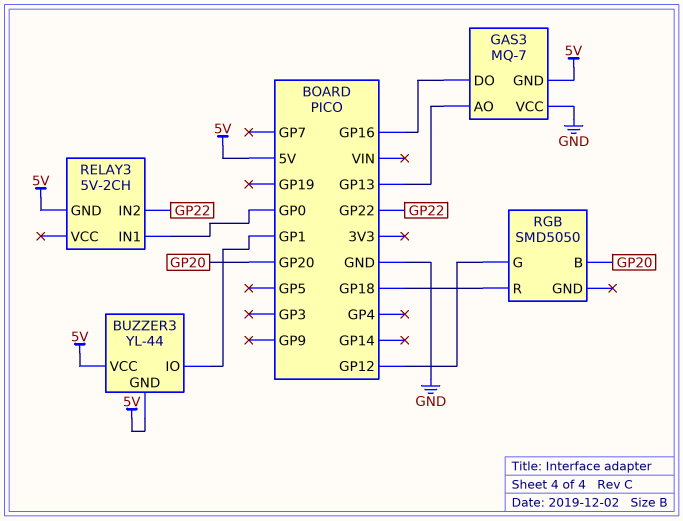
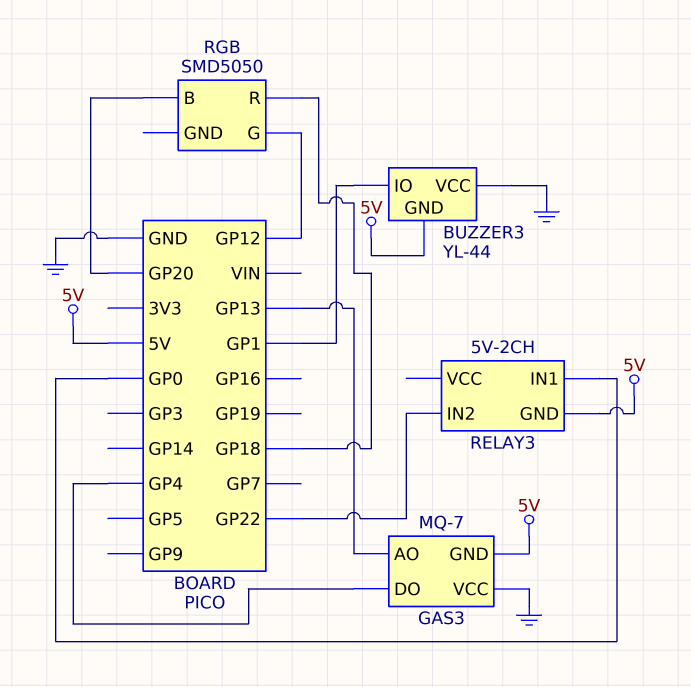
BUZZER3 pin VCC: 5V -> GND
GAS3 pin DO: GP16 -> GP4

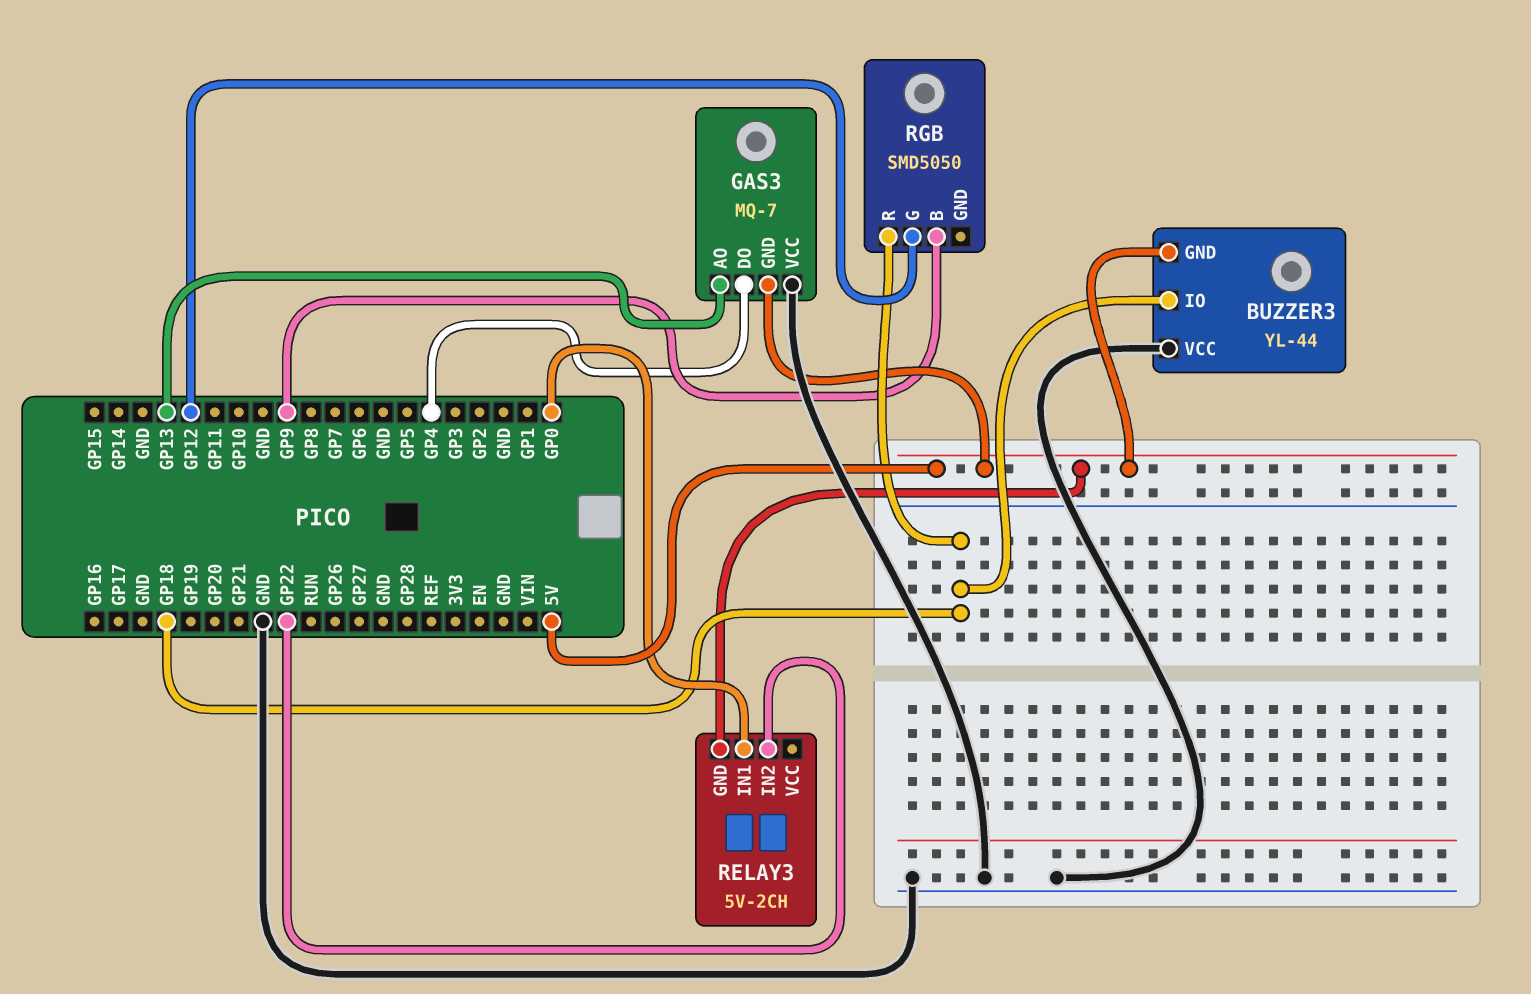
BUZZER3 pin IO: GP1 -> GP18
RGB pin B: GP20 -> GP9

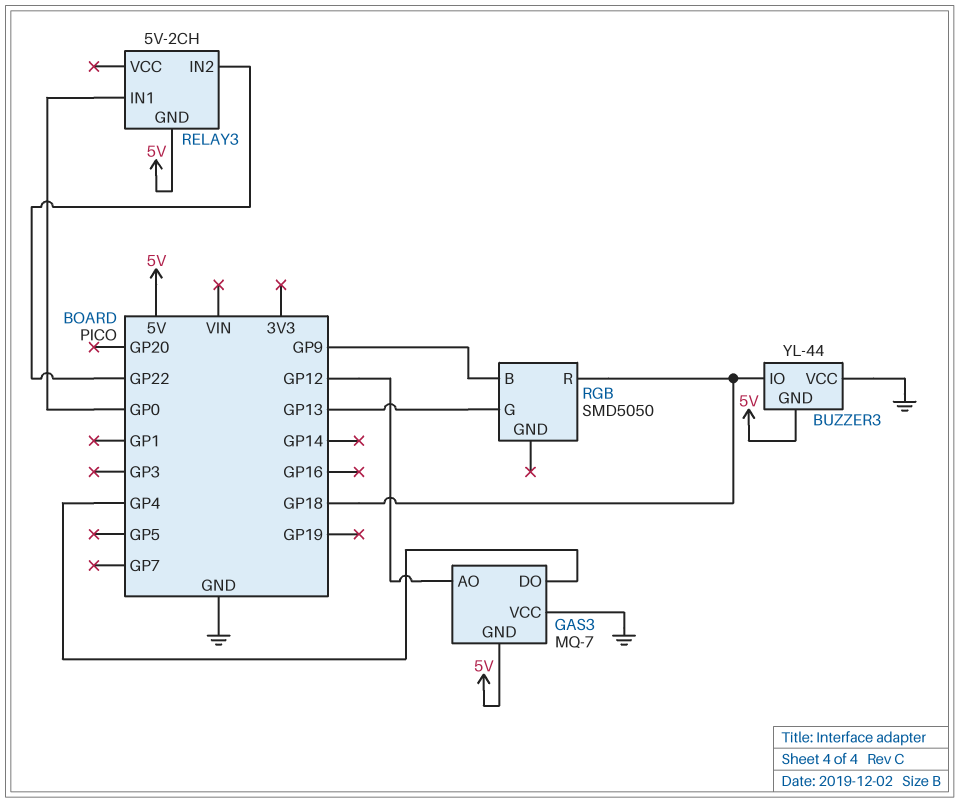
GAS3 pin AO: GP13 -> GP12
RGB pin G: GP12 -> GP13

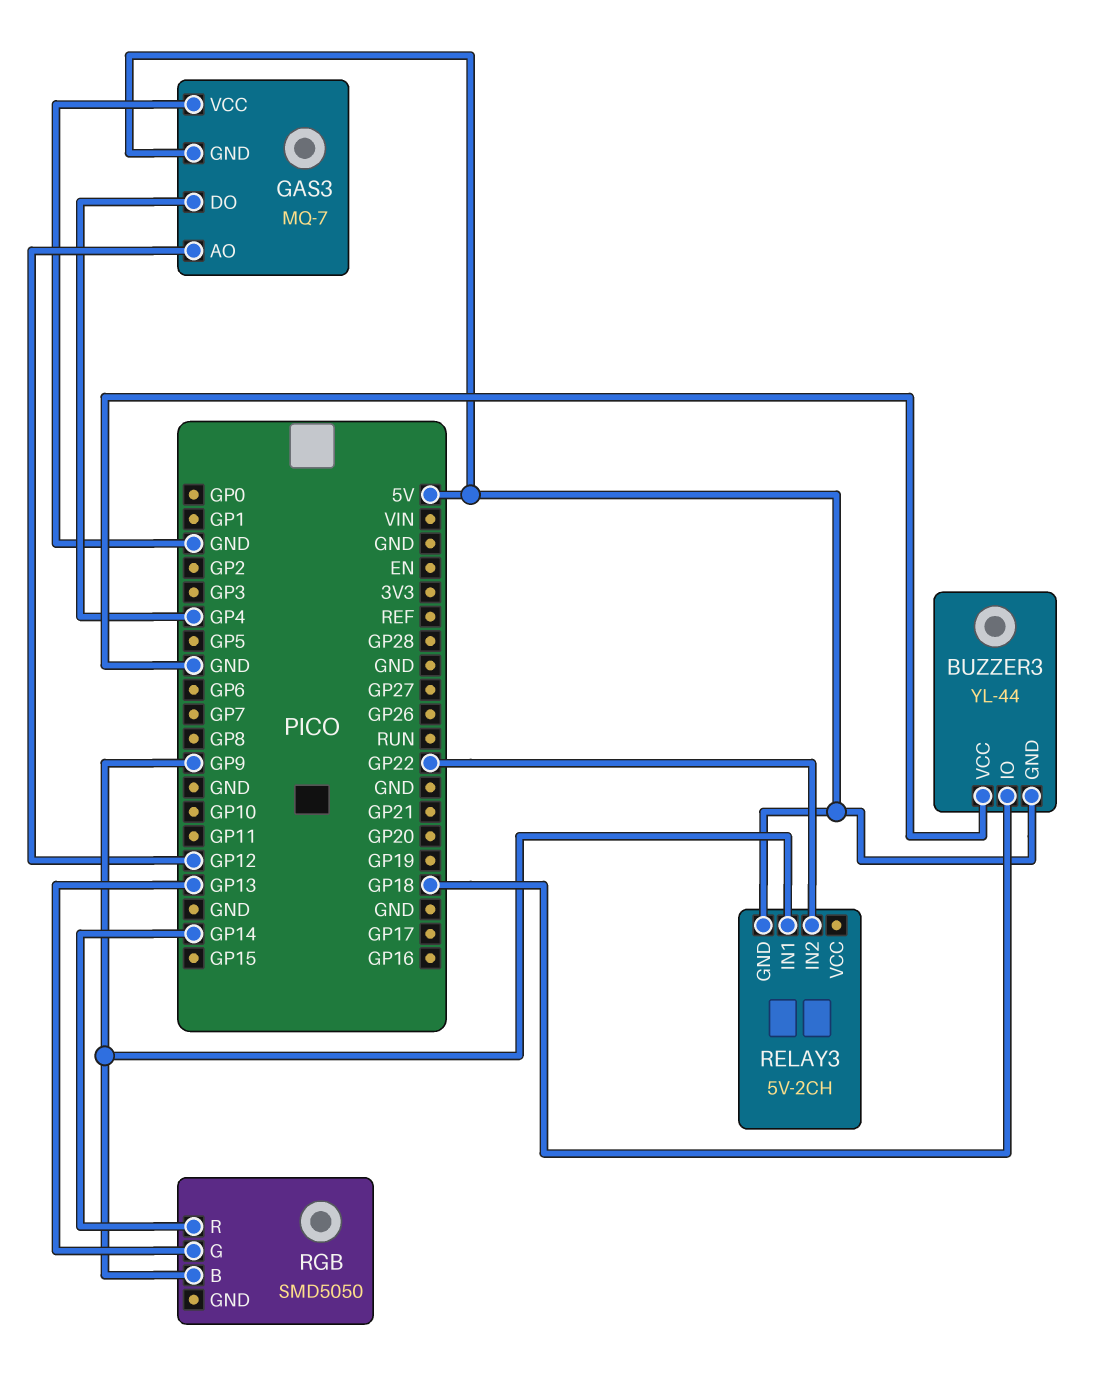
RELAY3 pin IN1: GP0 -> GP9
RGB pin R: GP18 -> GP14

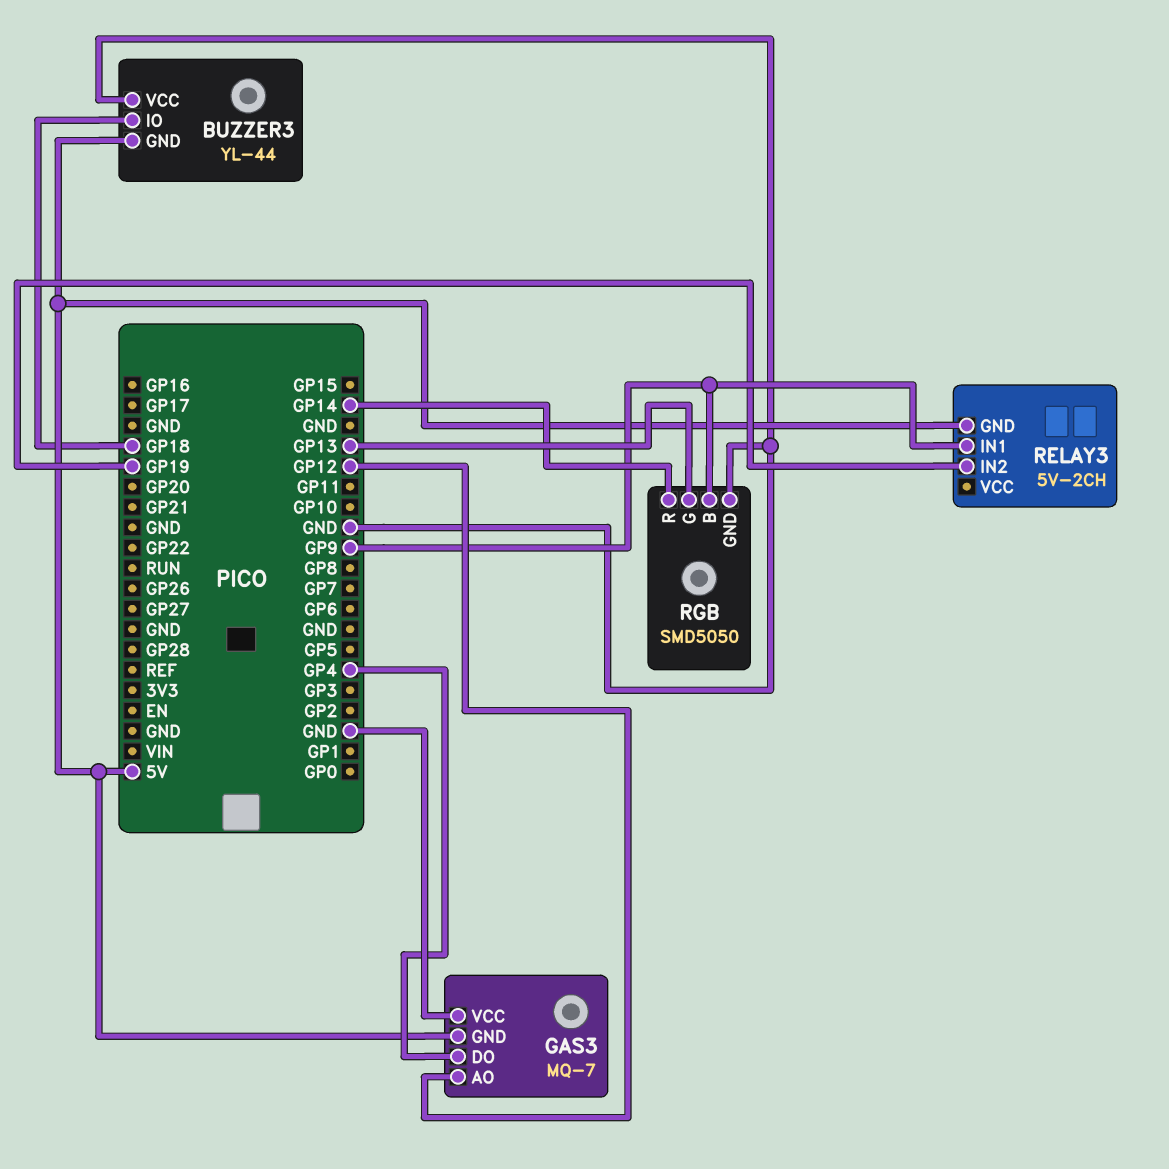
RELAY3 pin IN2: GP22 -> GP19
RGB pin GND: none -> GND

